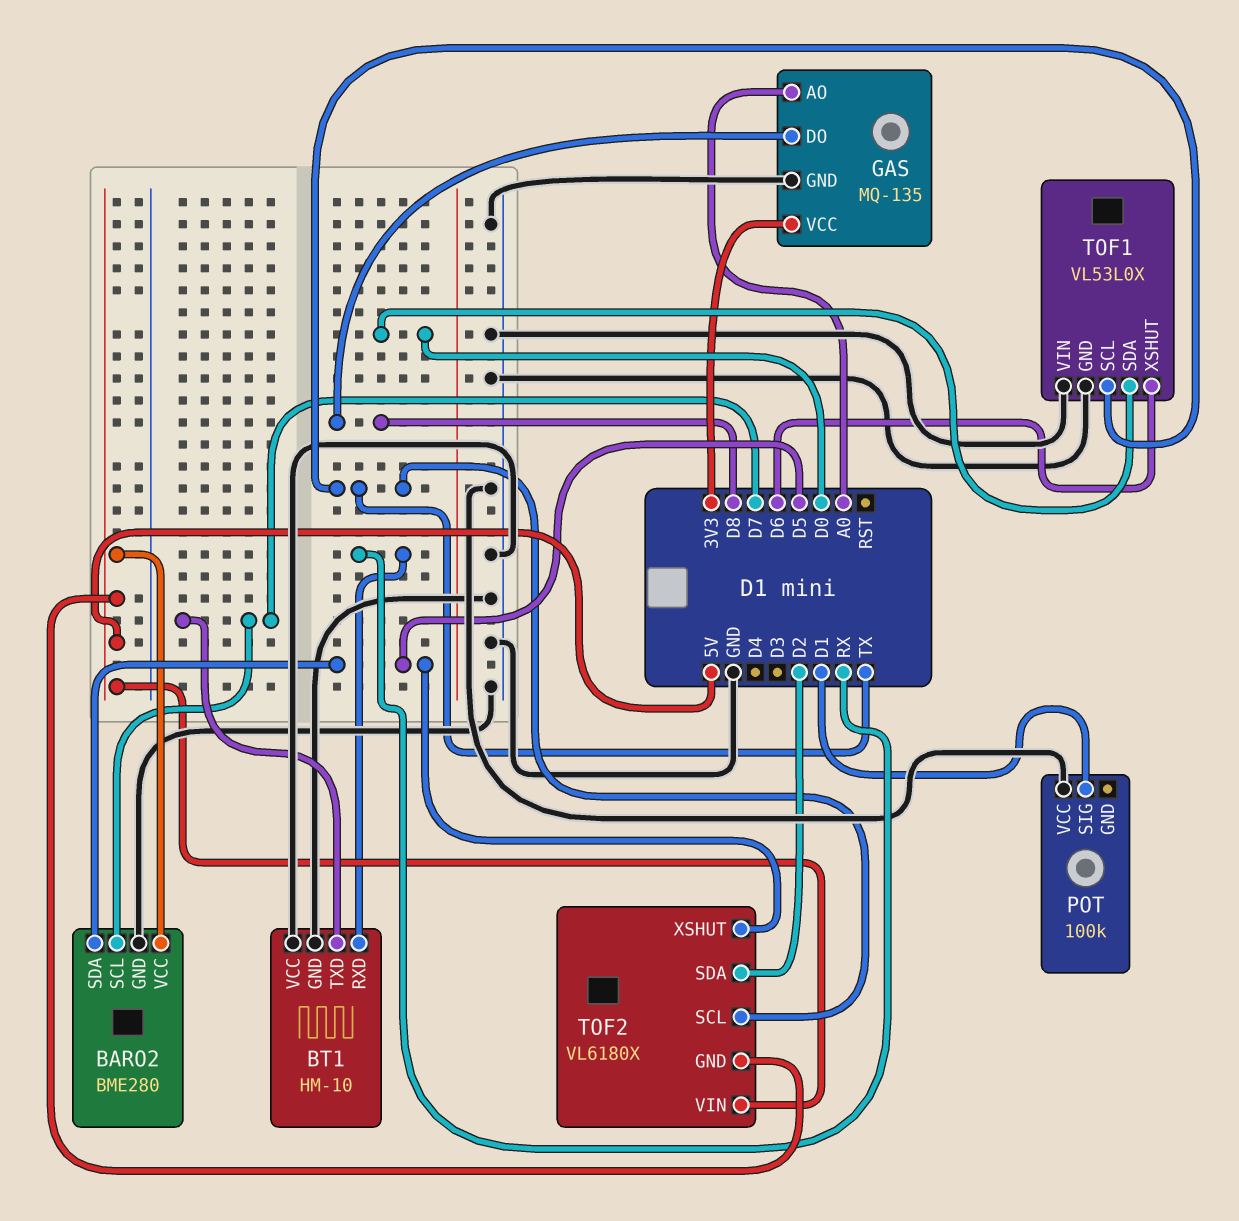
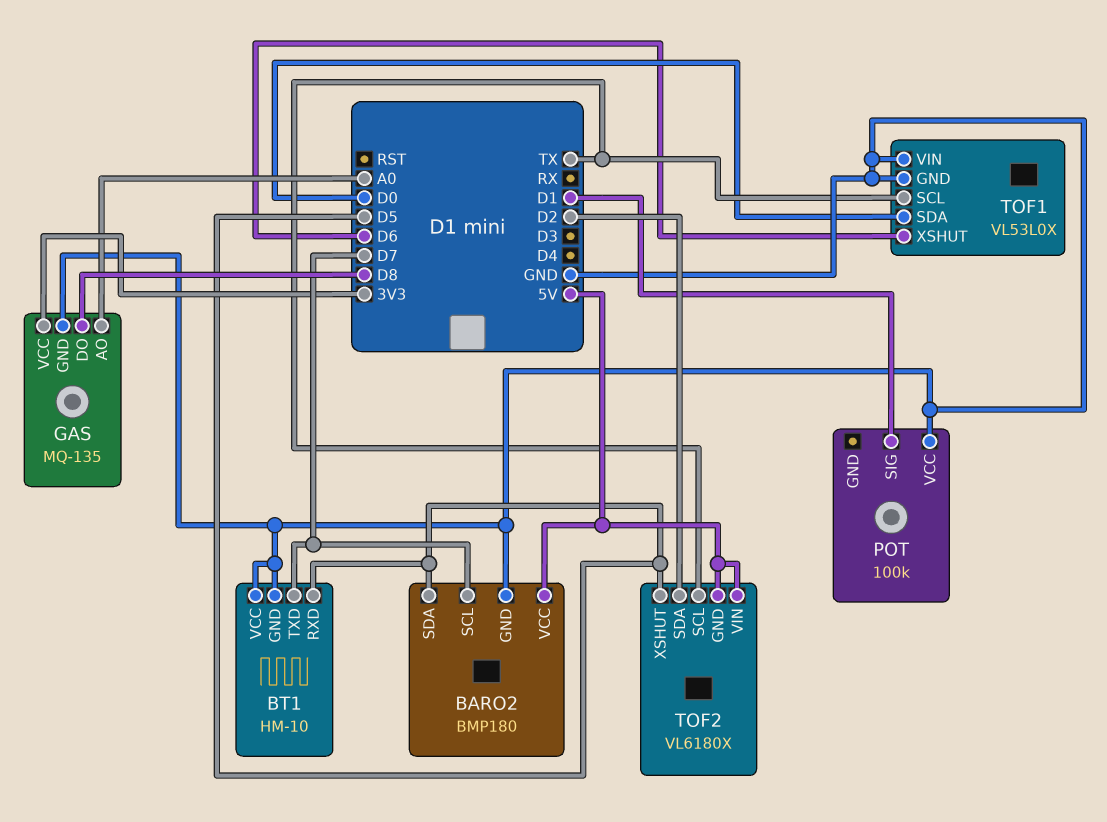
BARO2: BME280 -> BMP180
BT1 pin RXD: RX -> D5

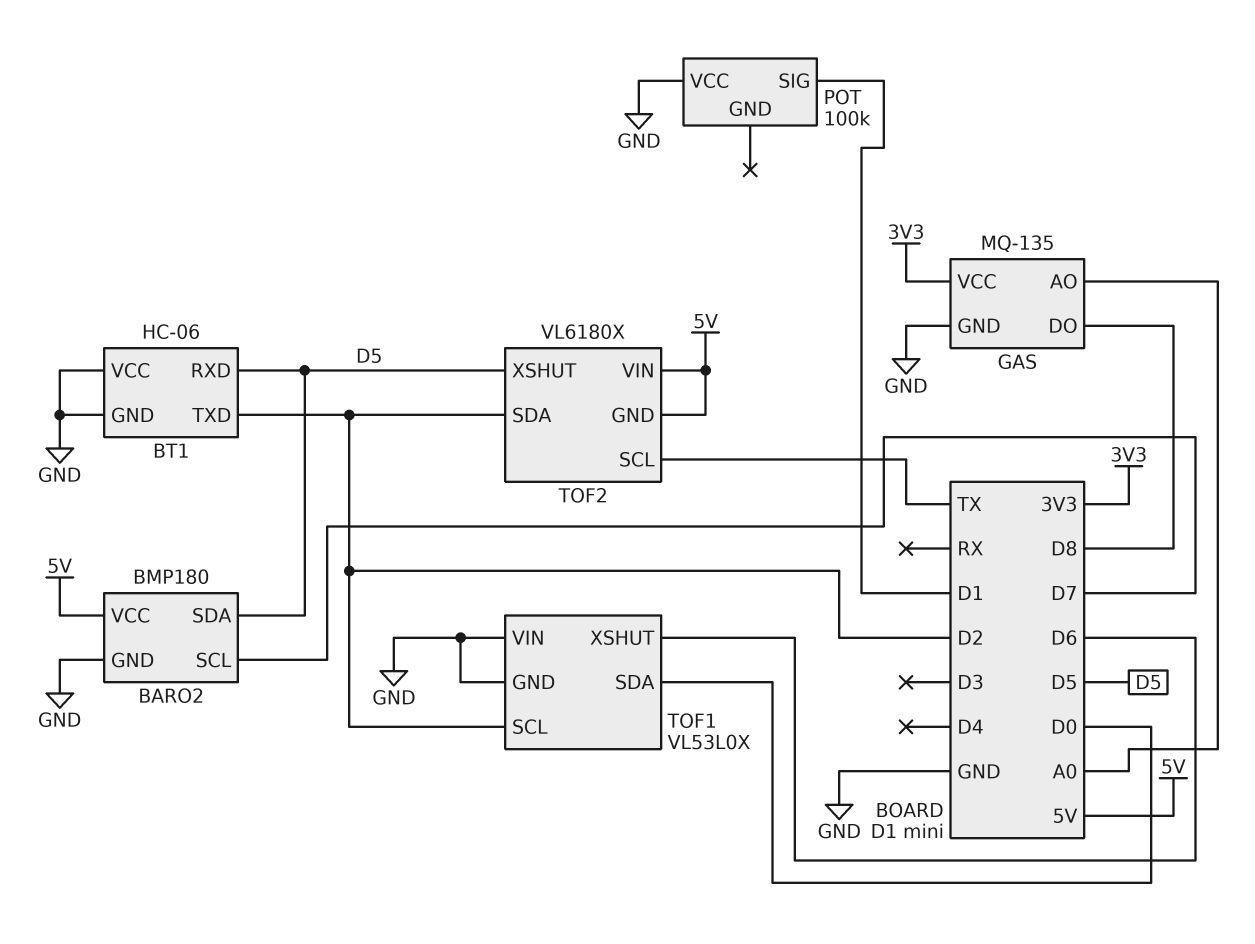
BT1: HM-10 -> HC-06
BT1 pin TXD: D7 -> D2
TOF1 pin SCL: TX -> D2

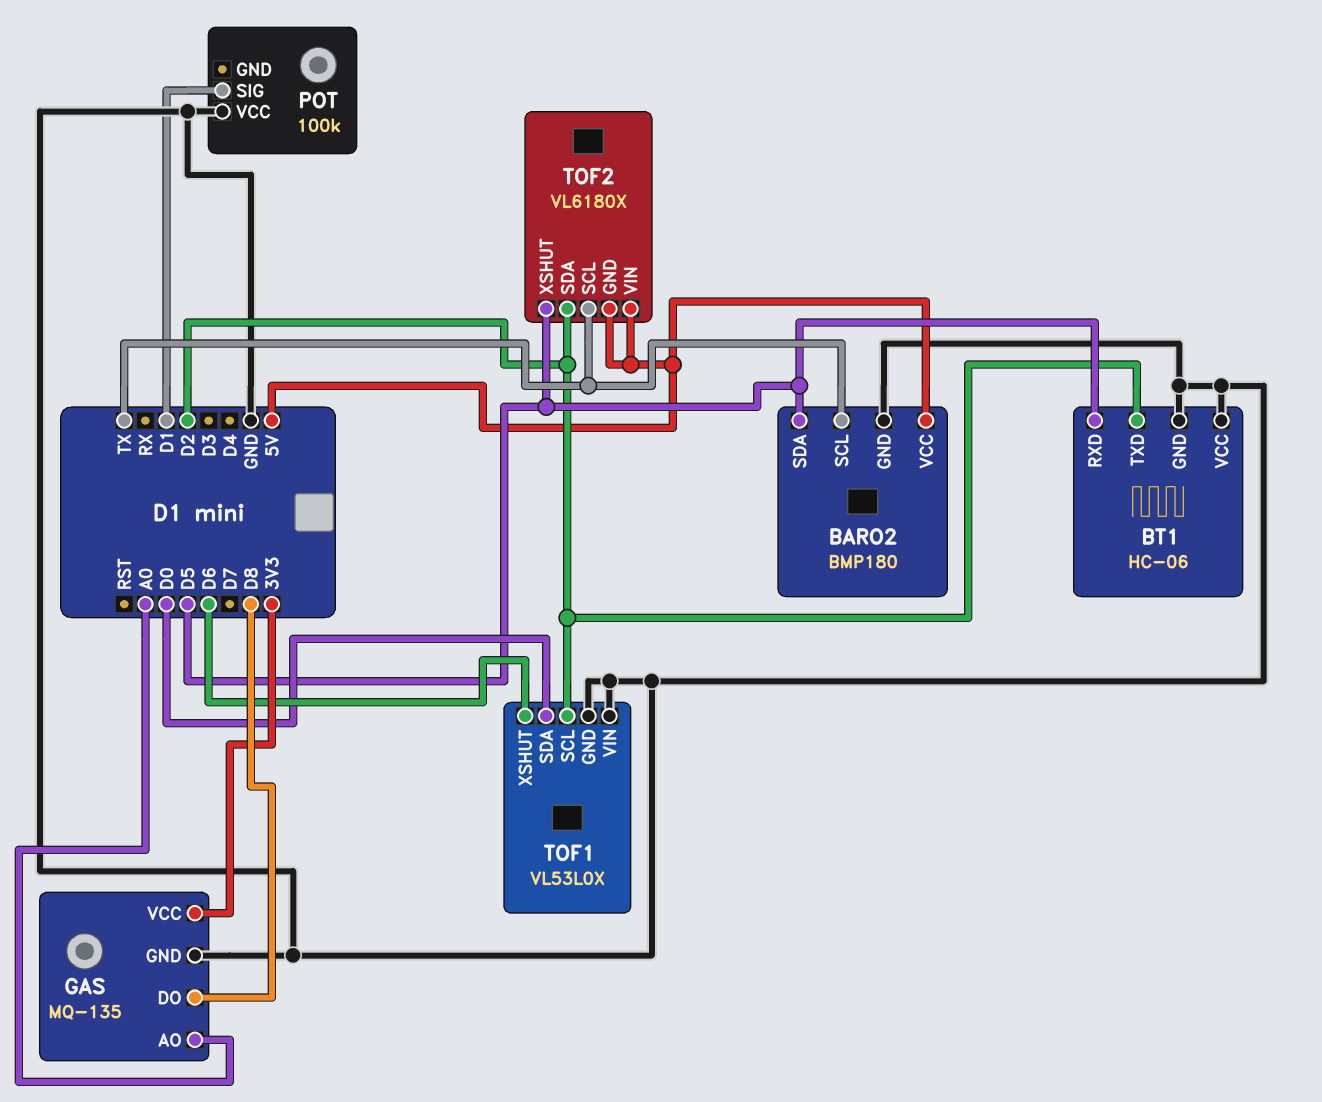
BARO2 pin SCL: D7 -> TX

